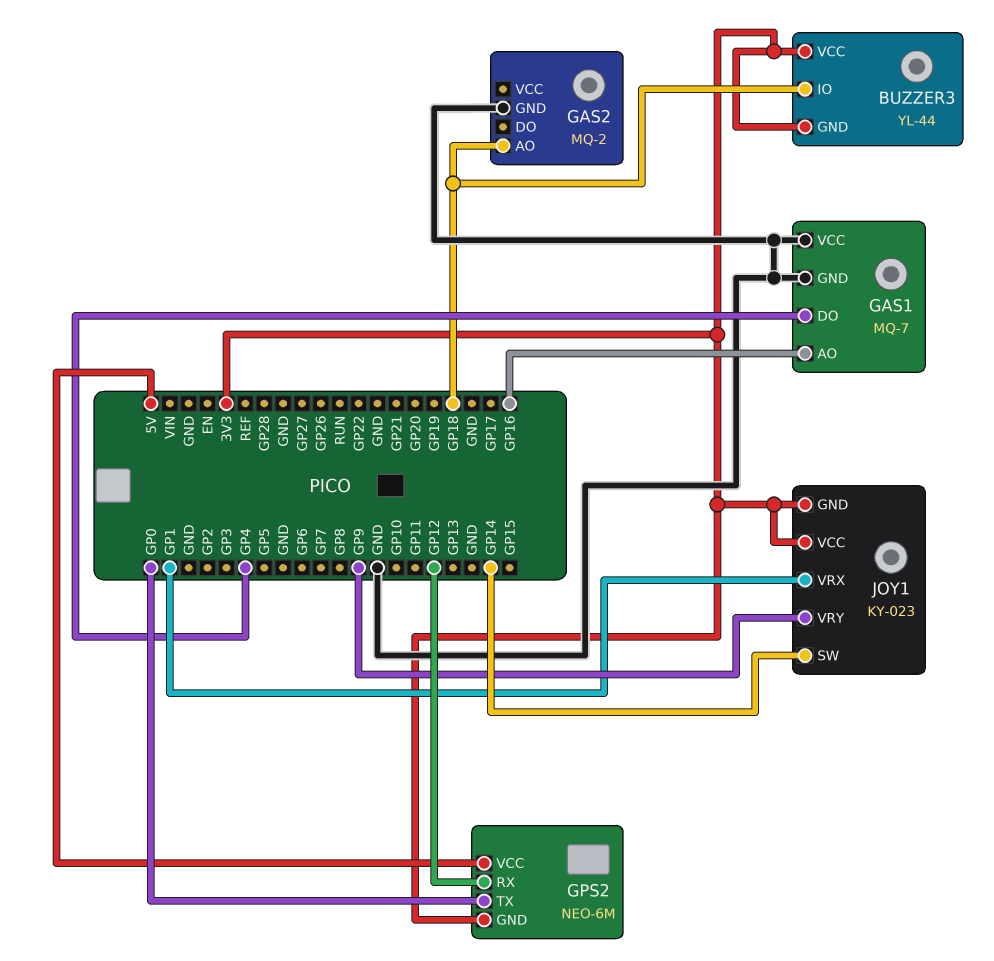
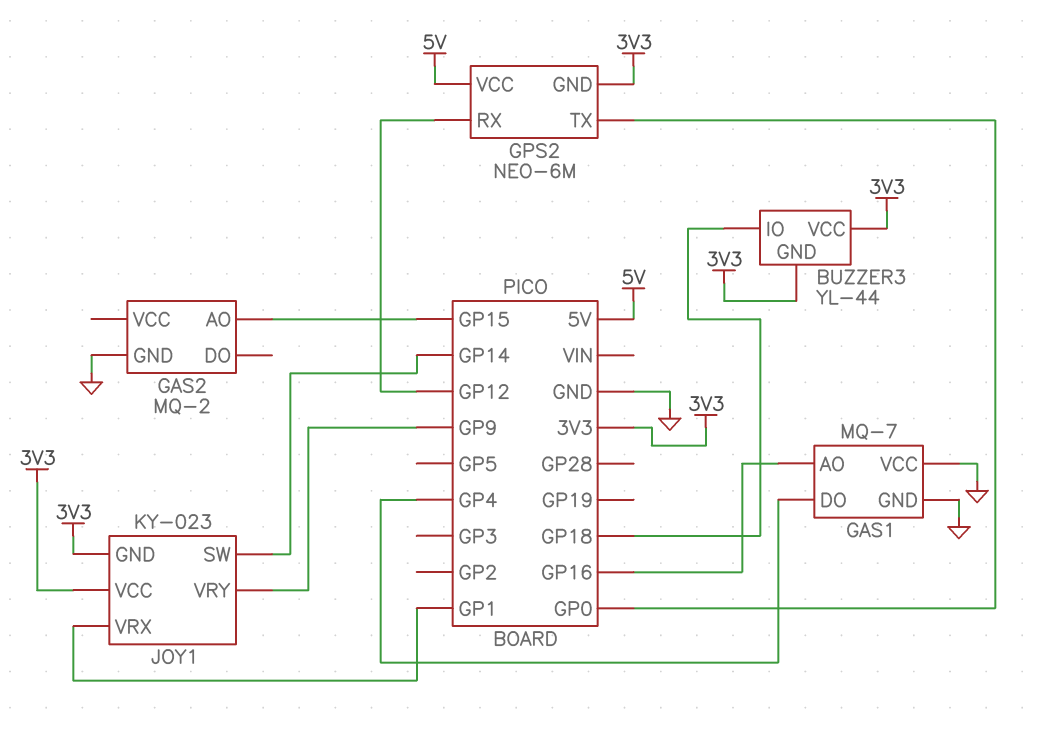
GAS2 pin AO: GP18 -> GP15

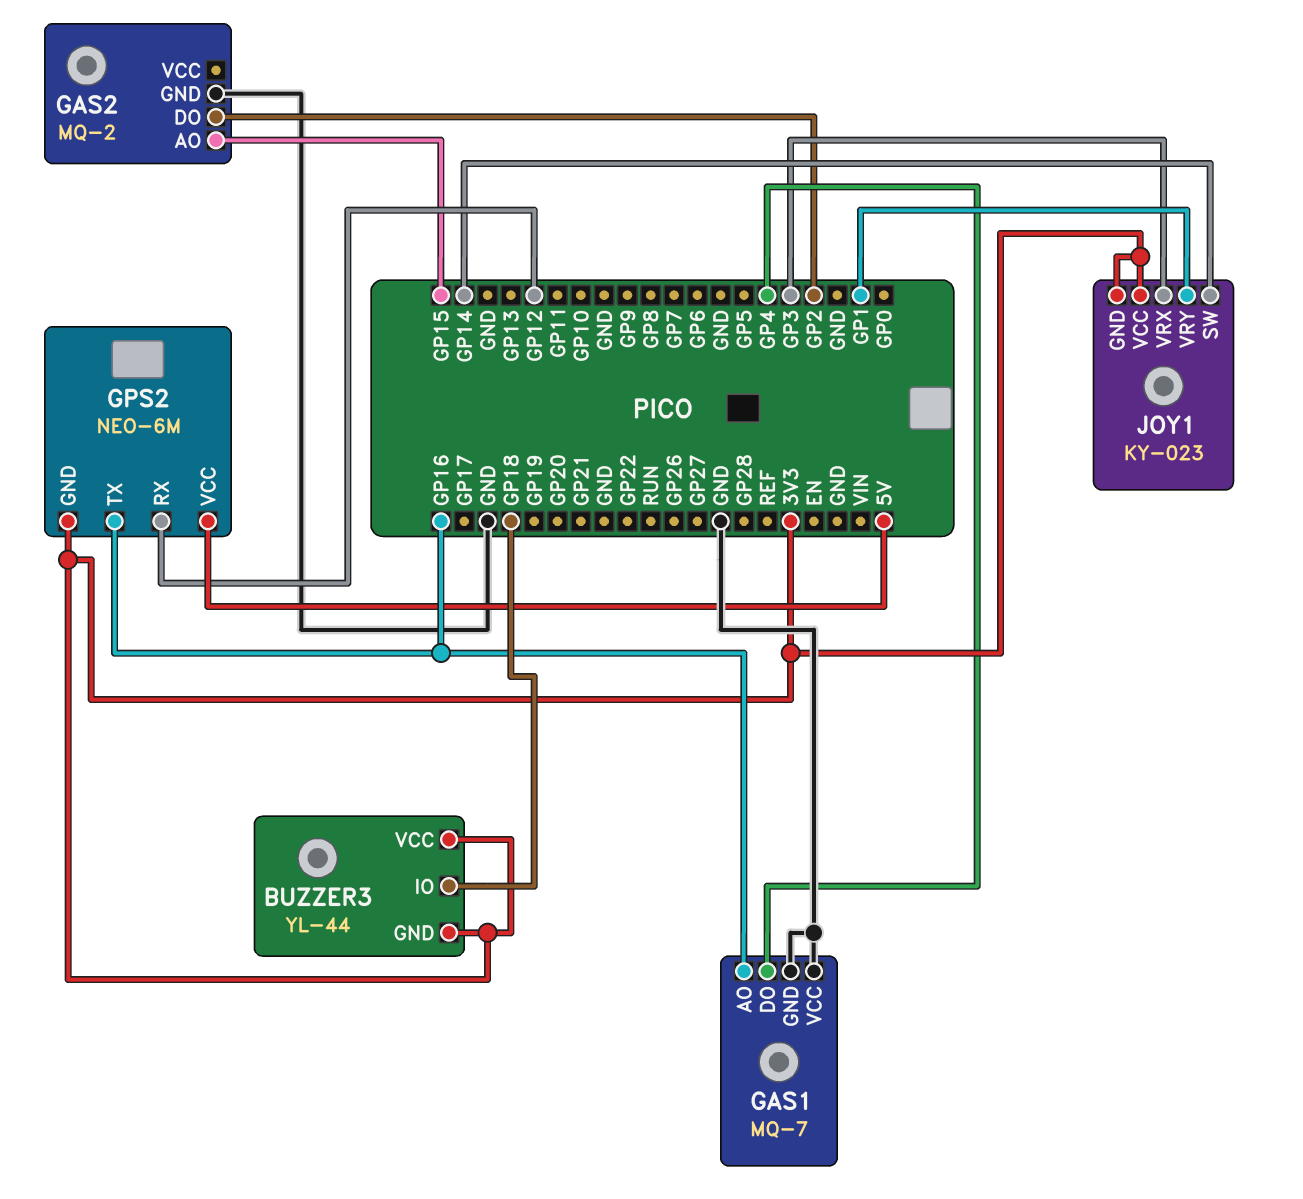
GAS2 pin DO: none -> GP2
GPS2 pin TX: GP0 -> GP16
JOY1 pin VRX: GP1 -> GP3
JOY1 pin VRY: GP9 -> GP1

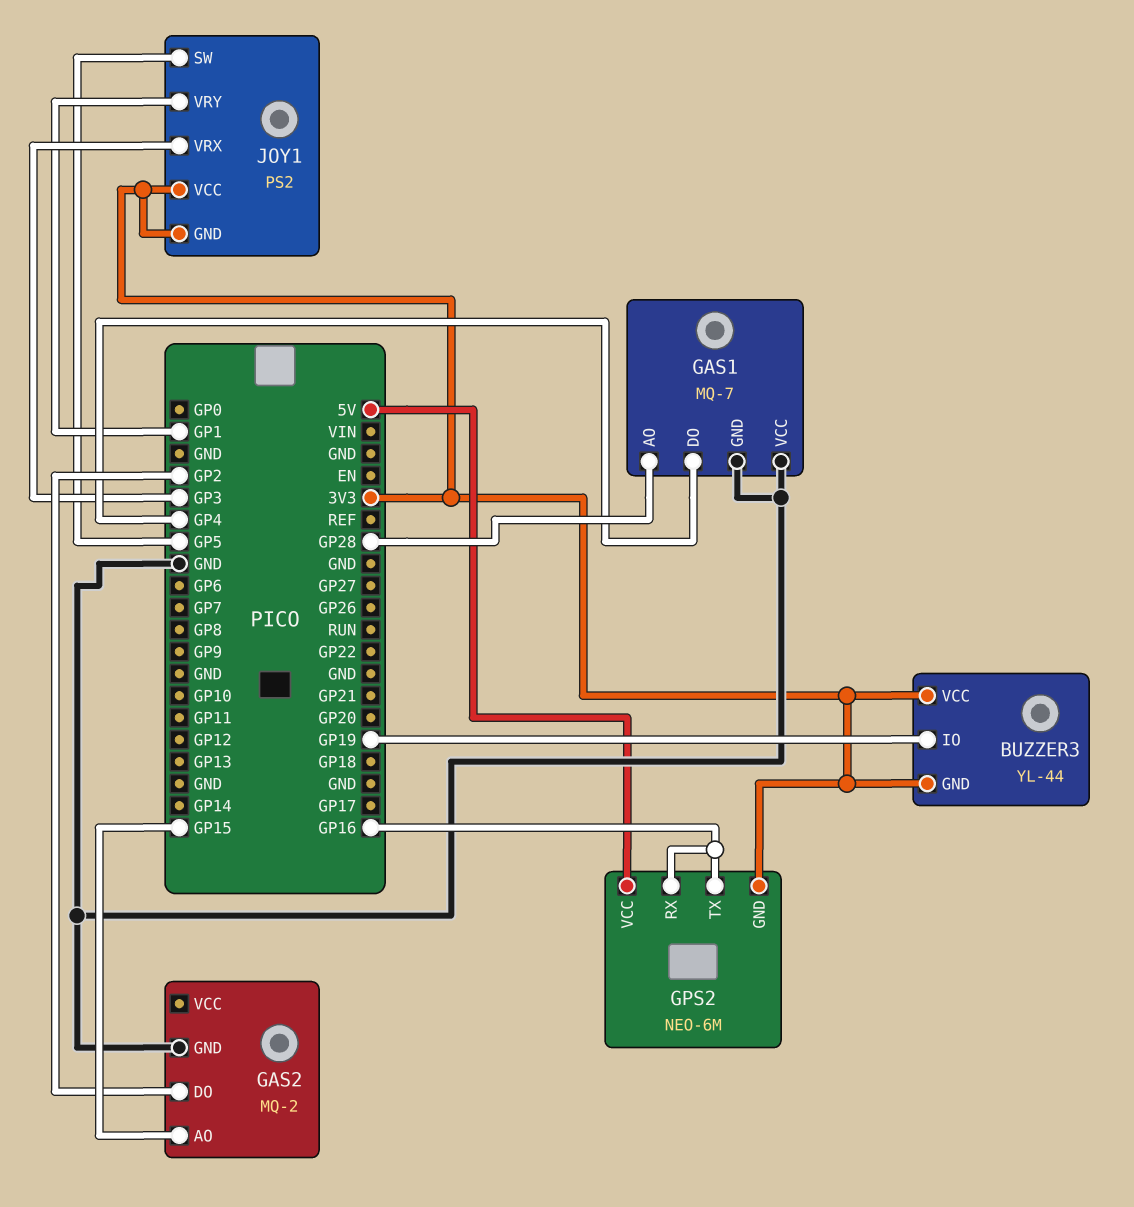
BUZZER3 pin IO: GP18 -> GP19
GAS1 pin AO: GP16 -> GP28
GPS2 pin RX: GP12 -> GP16
JOY1: KY-023 -> PS2
JOY1 pin SW: GP14 -> GP5

